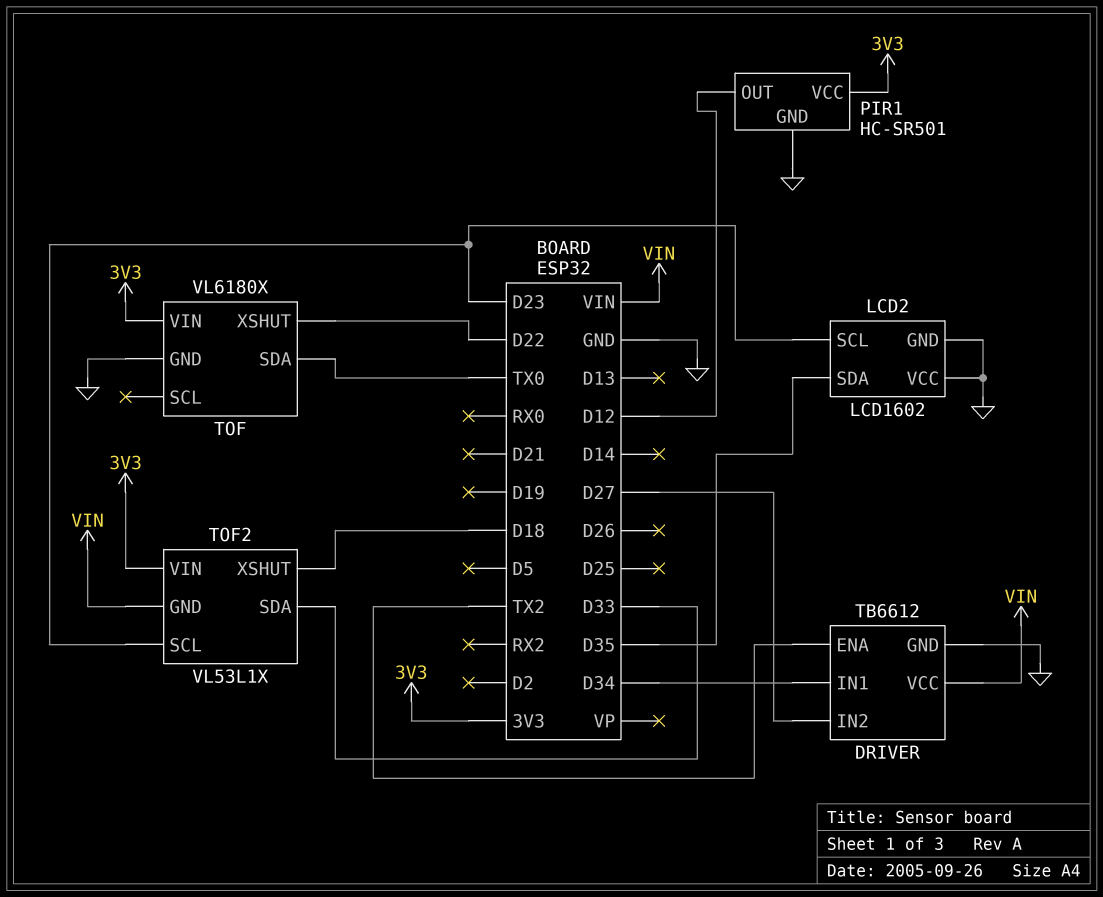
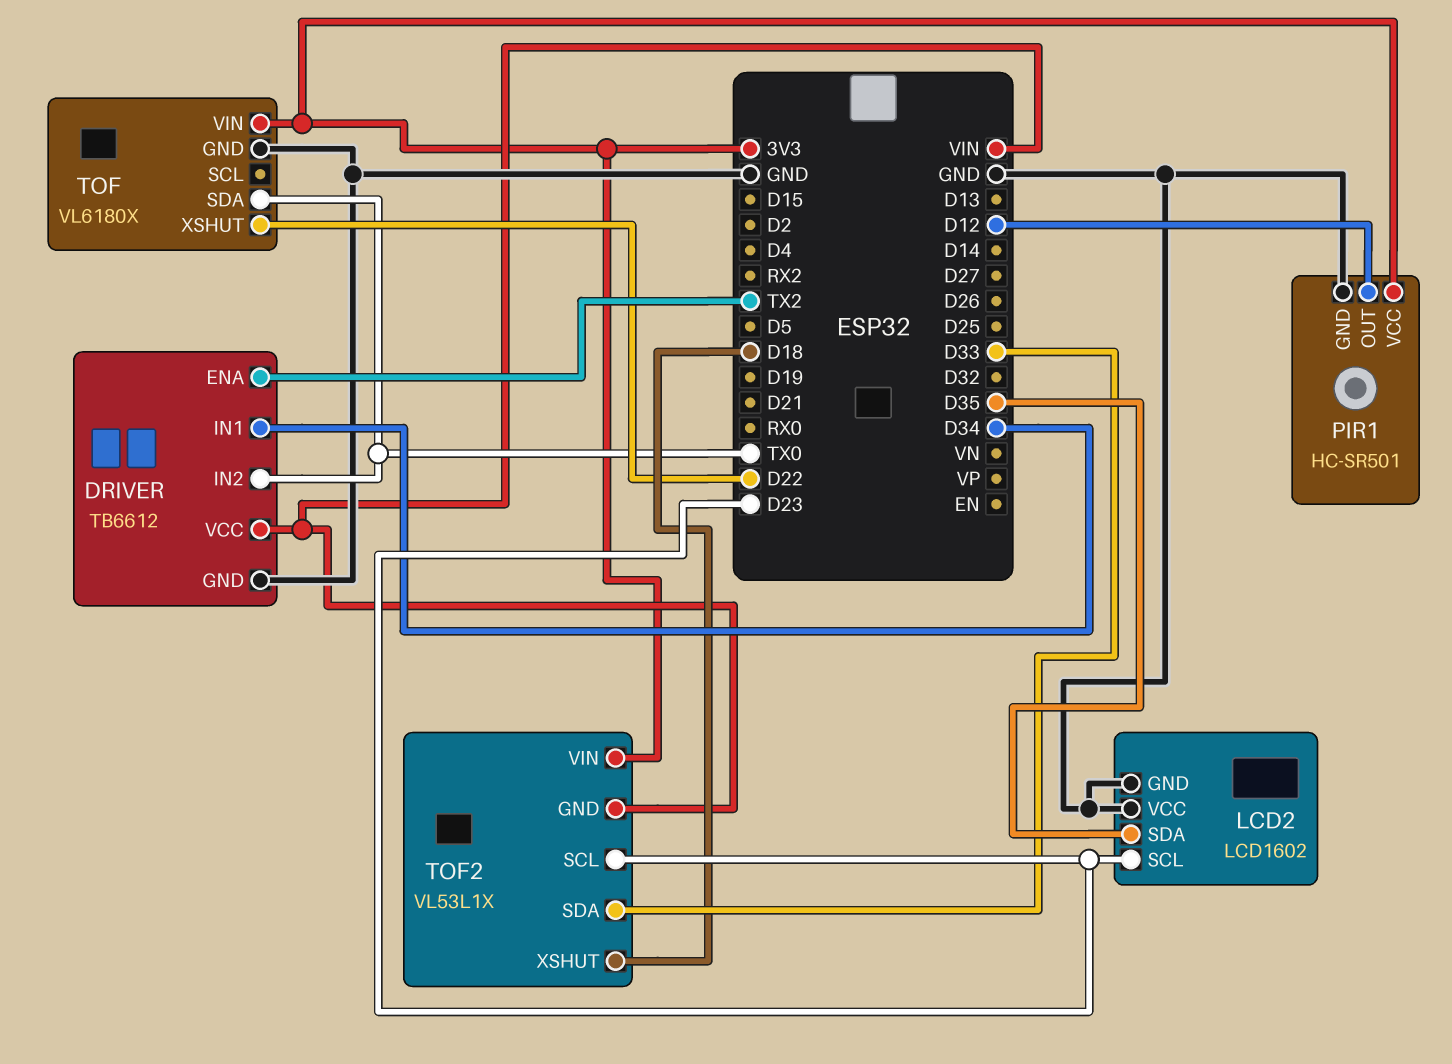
DRIVER pin IN2: D27 -> TX0

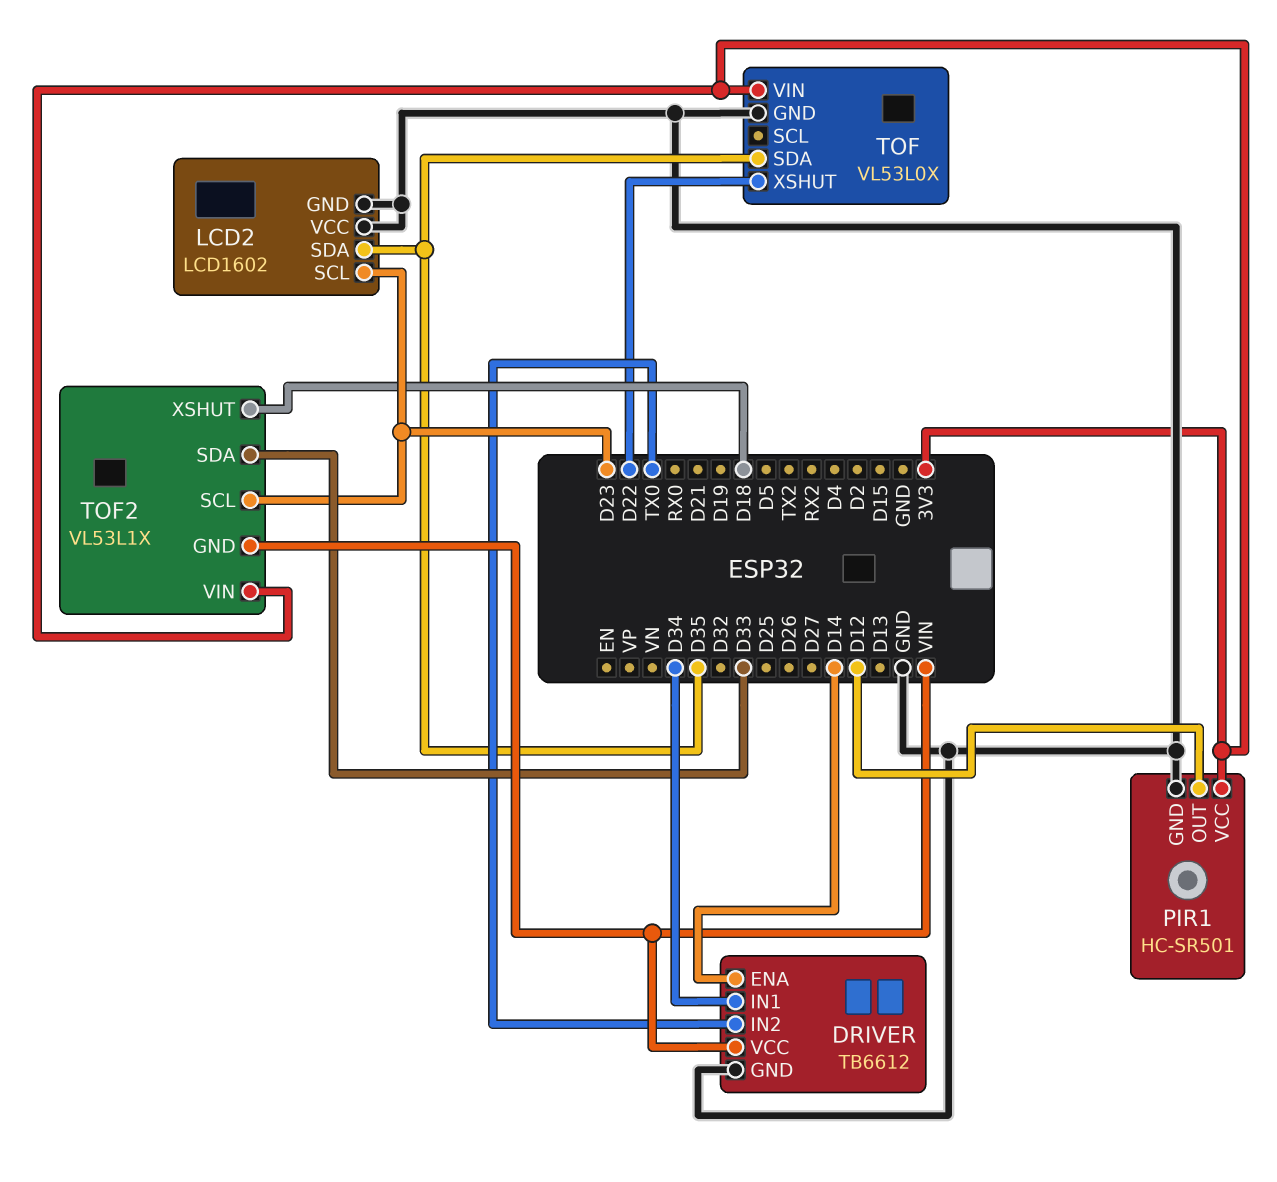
DRIVER pin ENA: TX2 -> D14
TOF: VL6180X -> VL53L0X
TOF pin SDA: TX0 -> D35

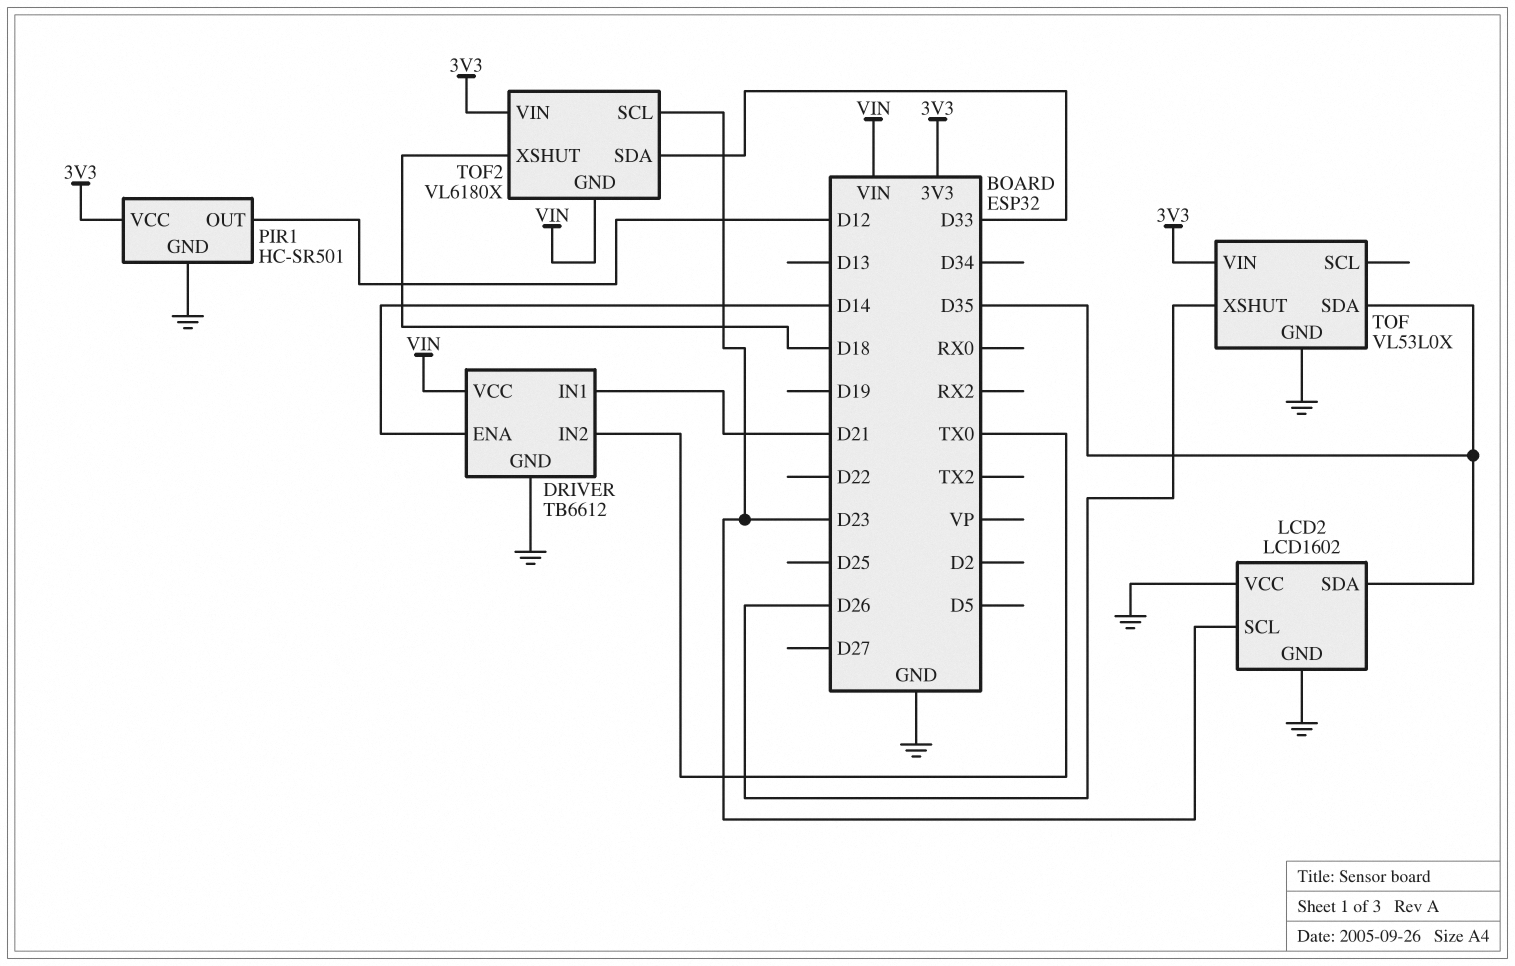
DRIVER pin IN1: D34 -> D21
TOF pin XSHUT: D22 -> D26
TOF2: VL53L1X -> VL6180X

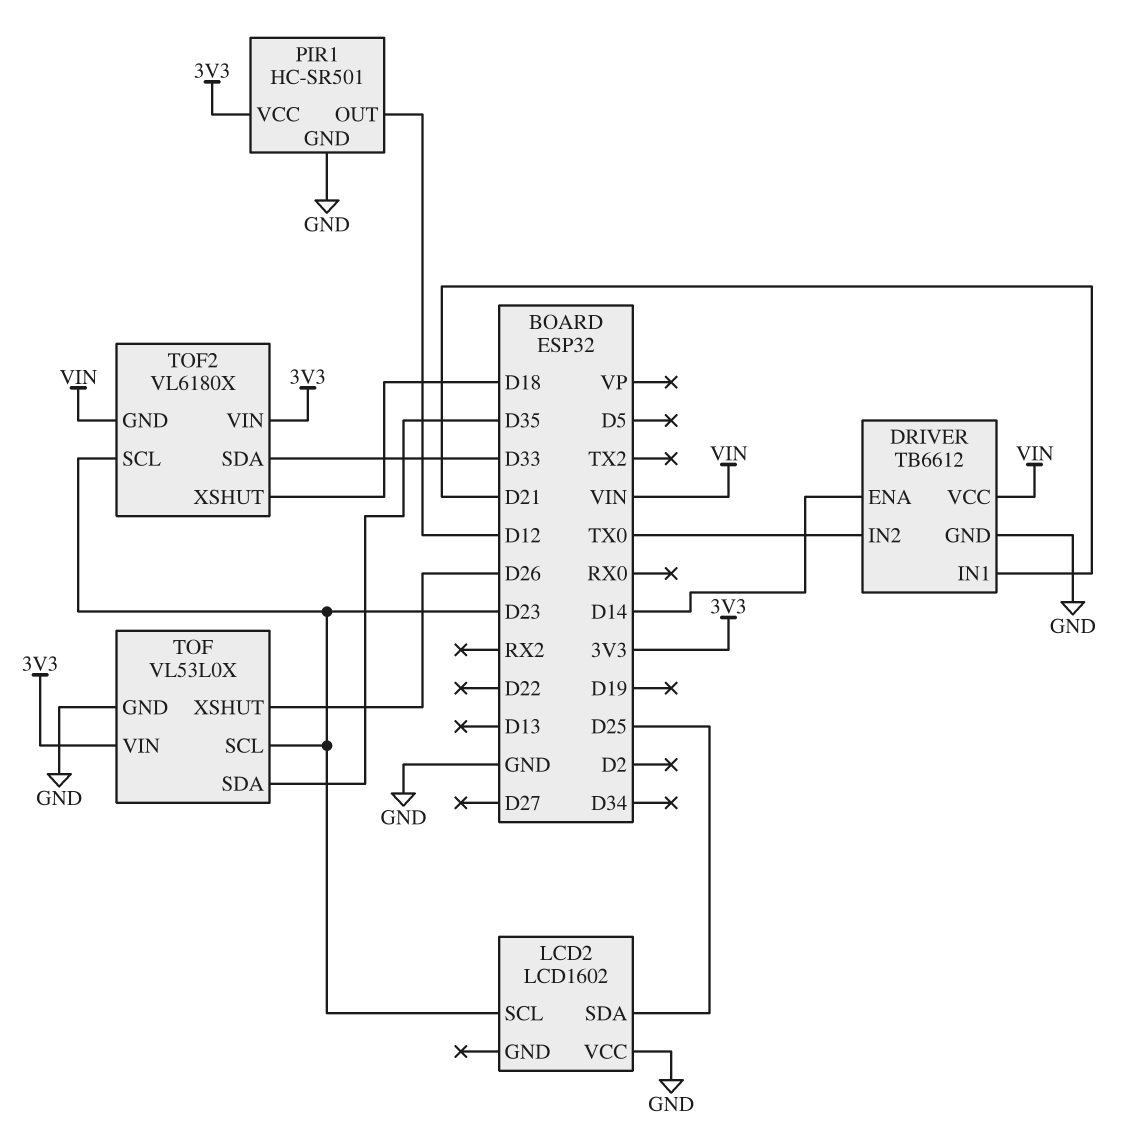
LCD2 pin GND: GND -> none
LCD2 pin SDA: D35 -> D25
TOF pin SCL: none -> D23

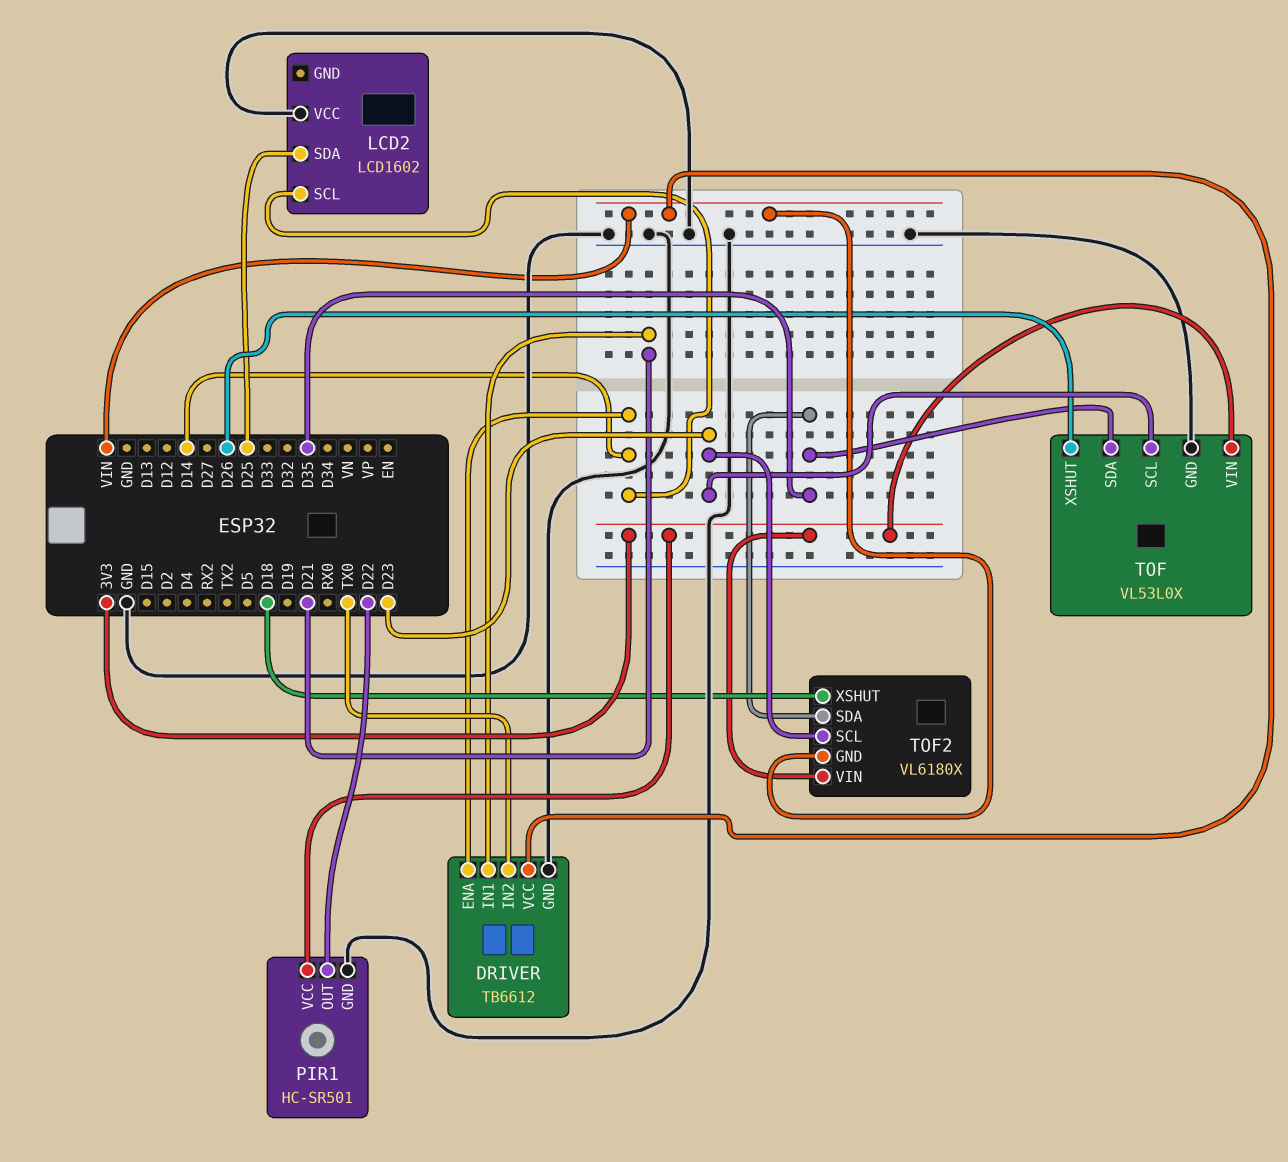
LCD2 pin SCL: D23 -> D14
PIR1 pin OUT: D12 -> D22
TOF2 pin SDA: D33 -> D35

